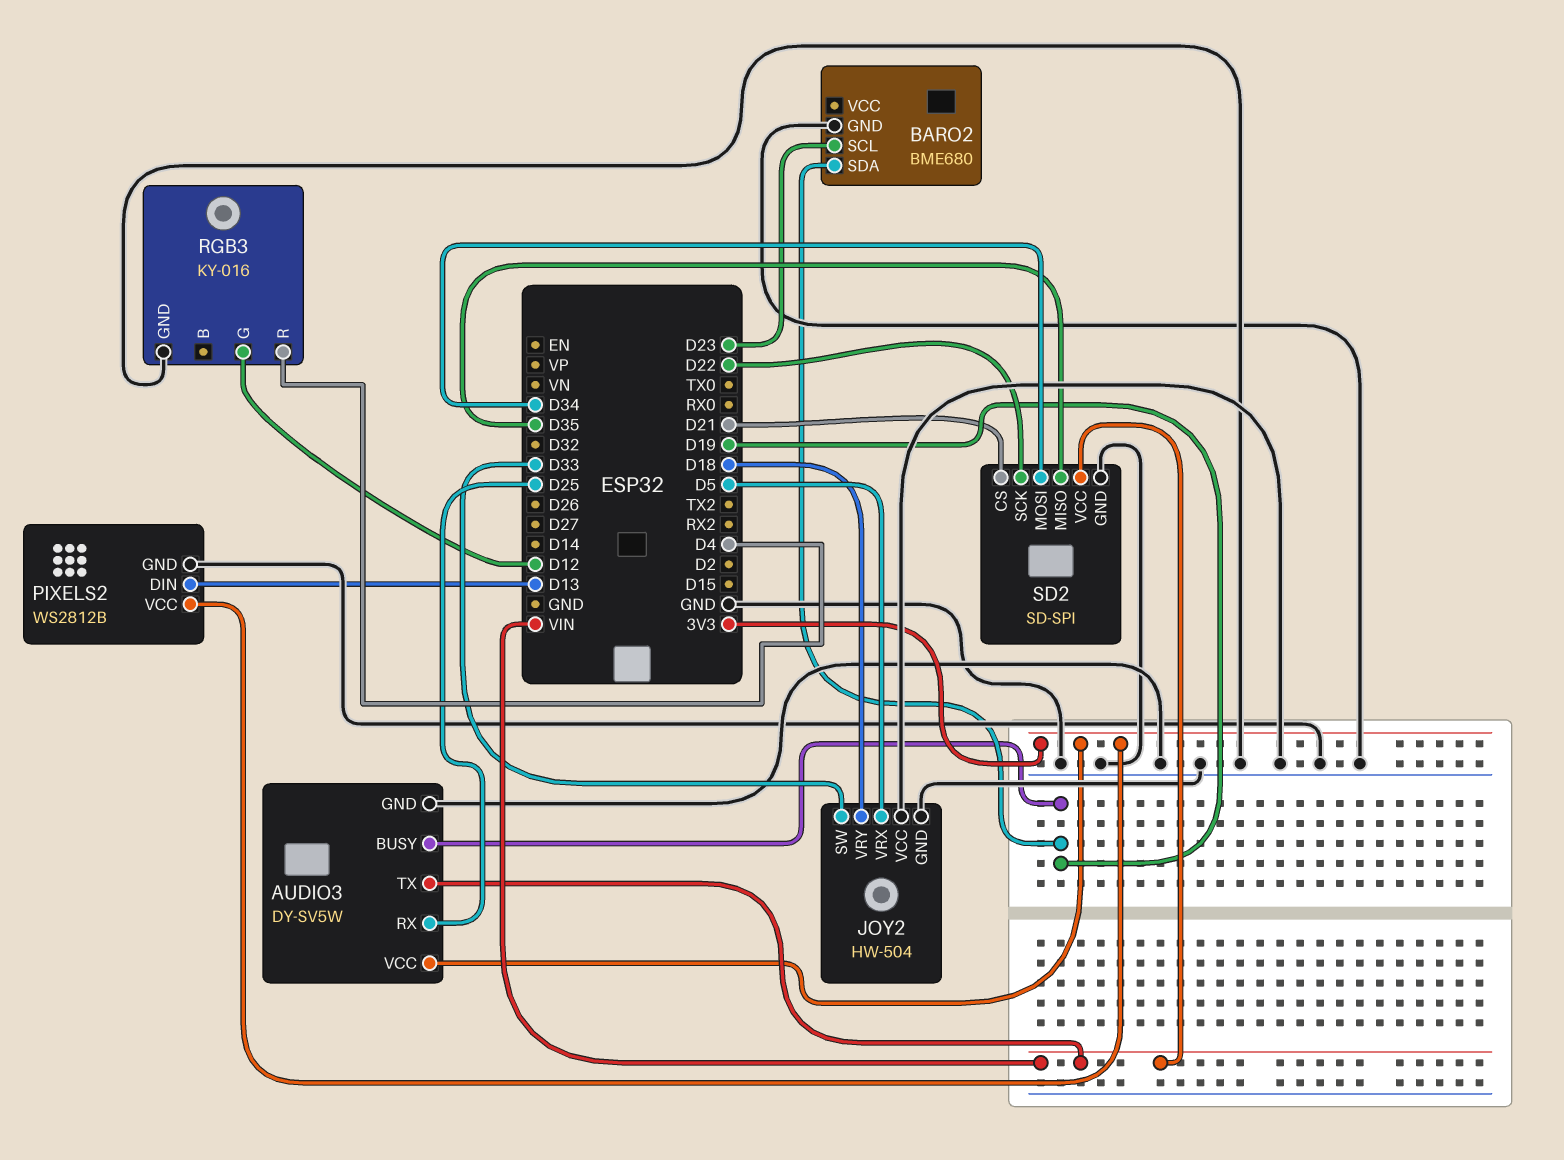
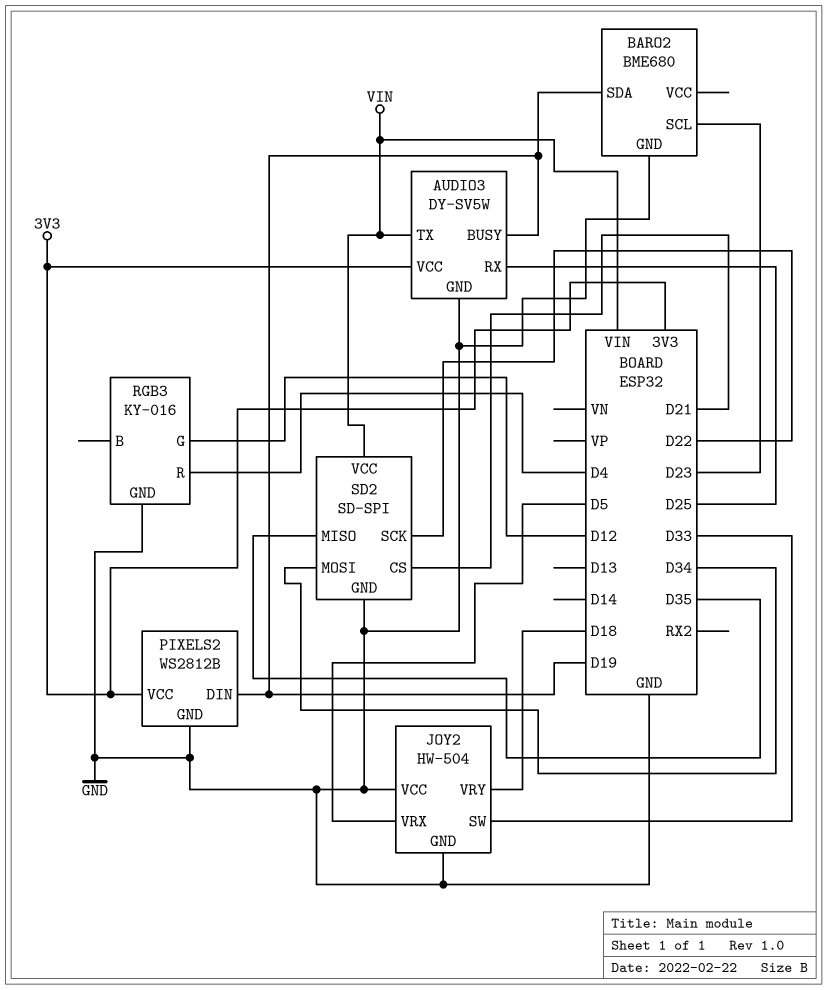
PIXELS2 pin DIN: D13 -> D19

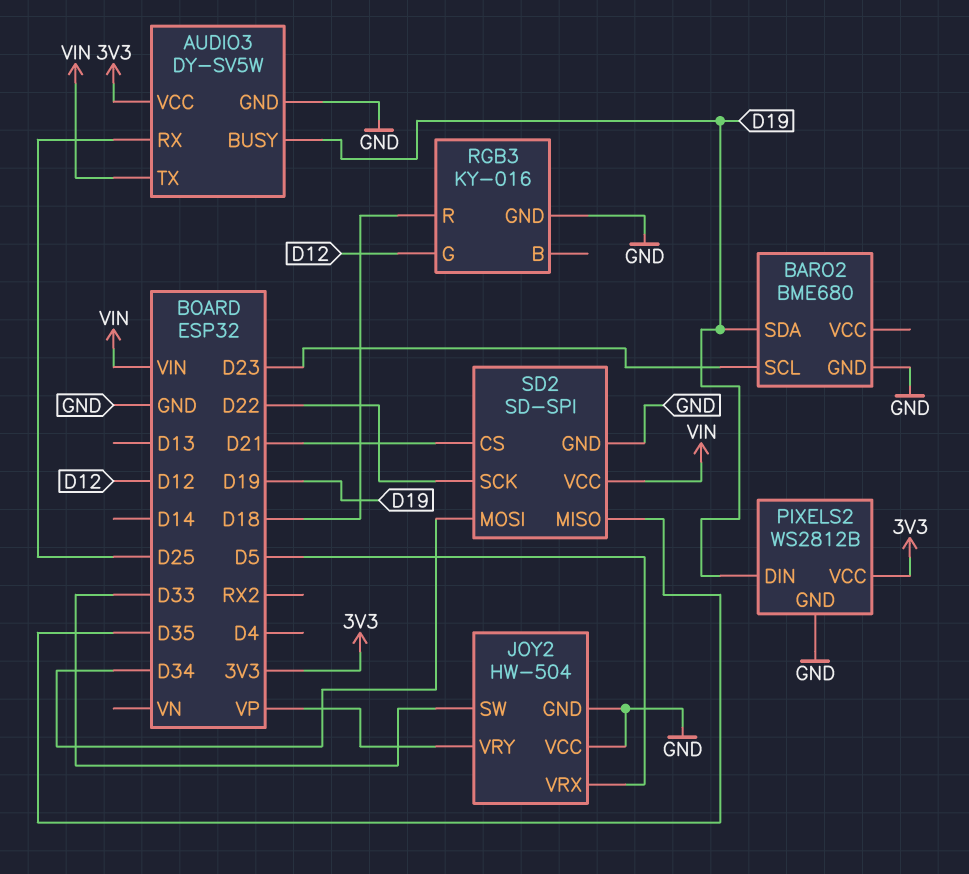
JOY2 pin VRY: D18 -> VP
RGB3 pin R: D4 -> D18

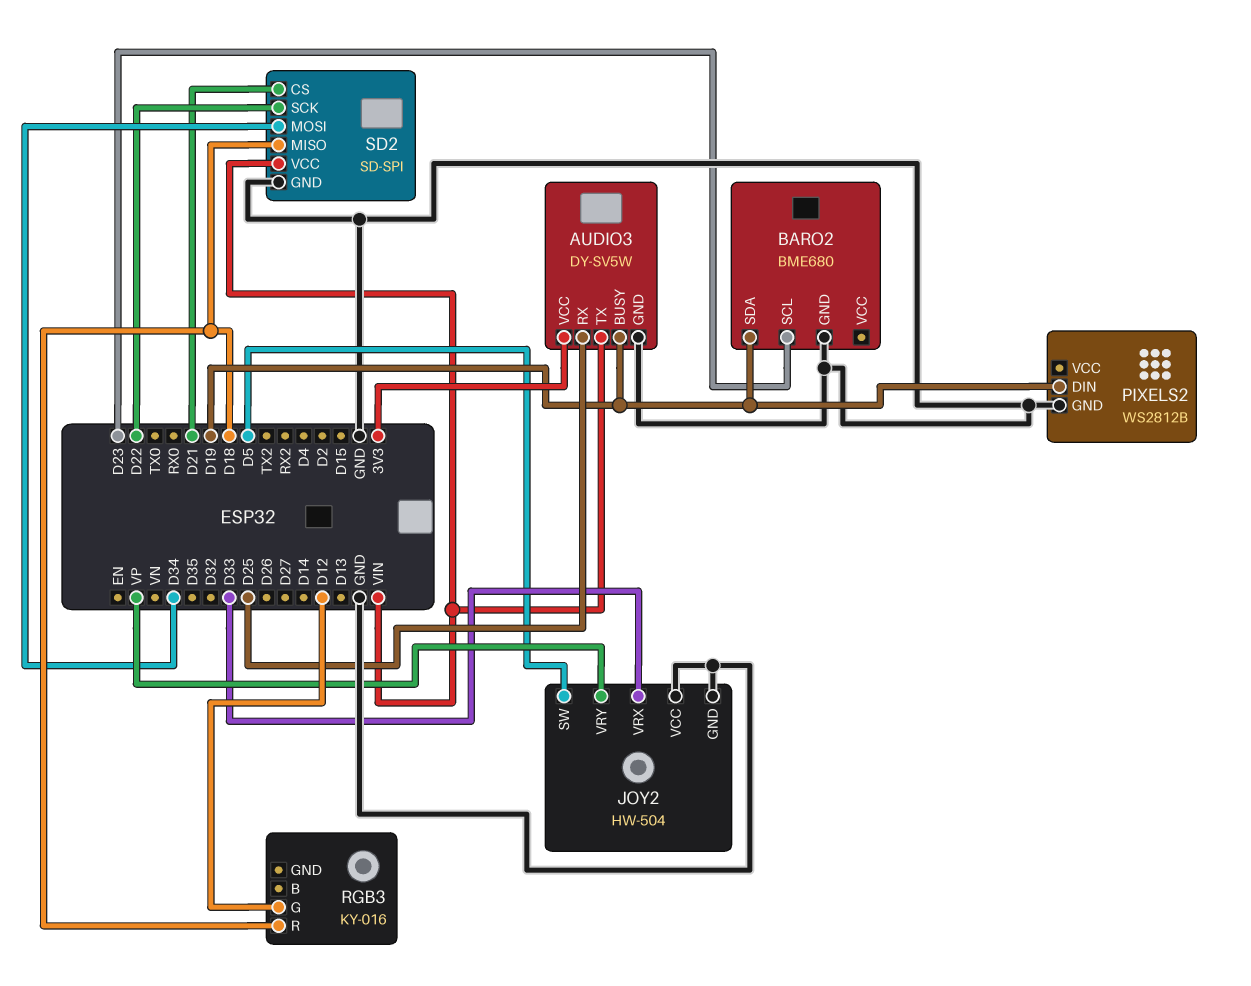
JOY2 pin SW: D33 -> D5
JOY2 pin VRX: D5 -> D33
PIXELS2 pin VCC: 3V3 -> none
RGB3 pin GND: GND -> none
SD2 pin MISO: D35 -> D18

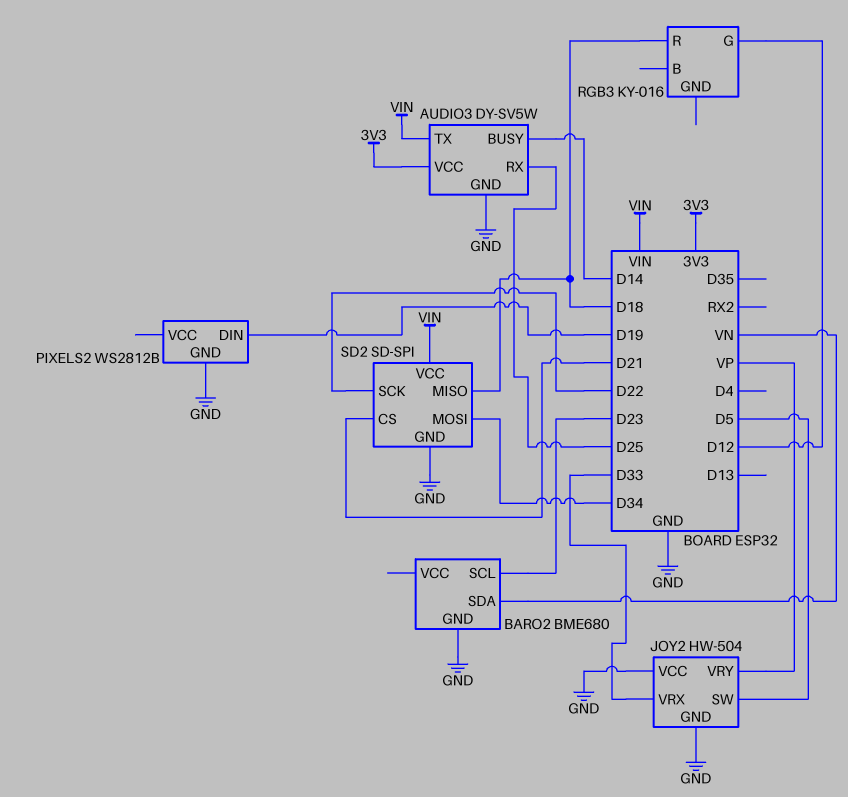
AUDIO3 pin BUSY: D19 -> D14
BARO2 pin SDA: D19 -> VN

